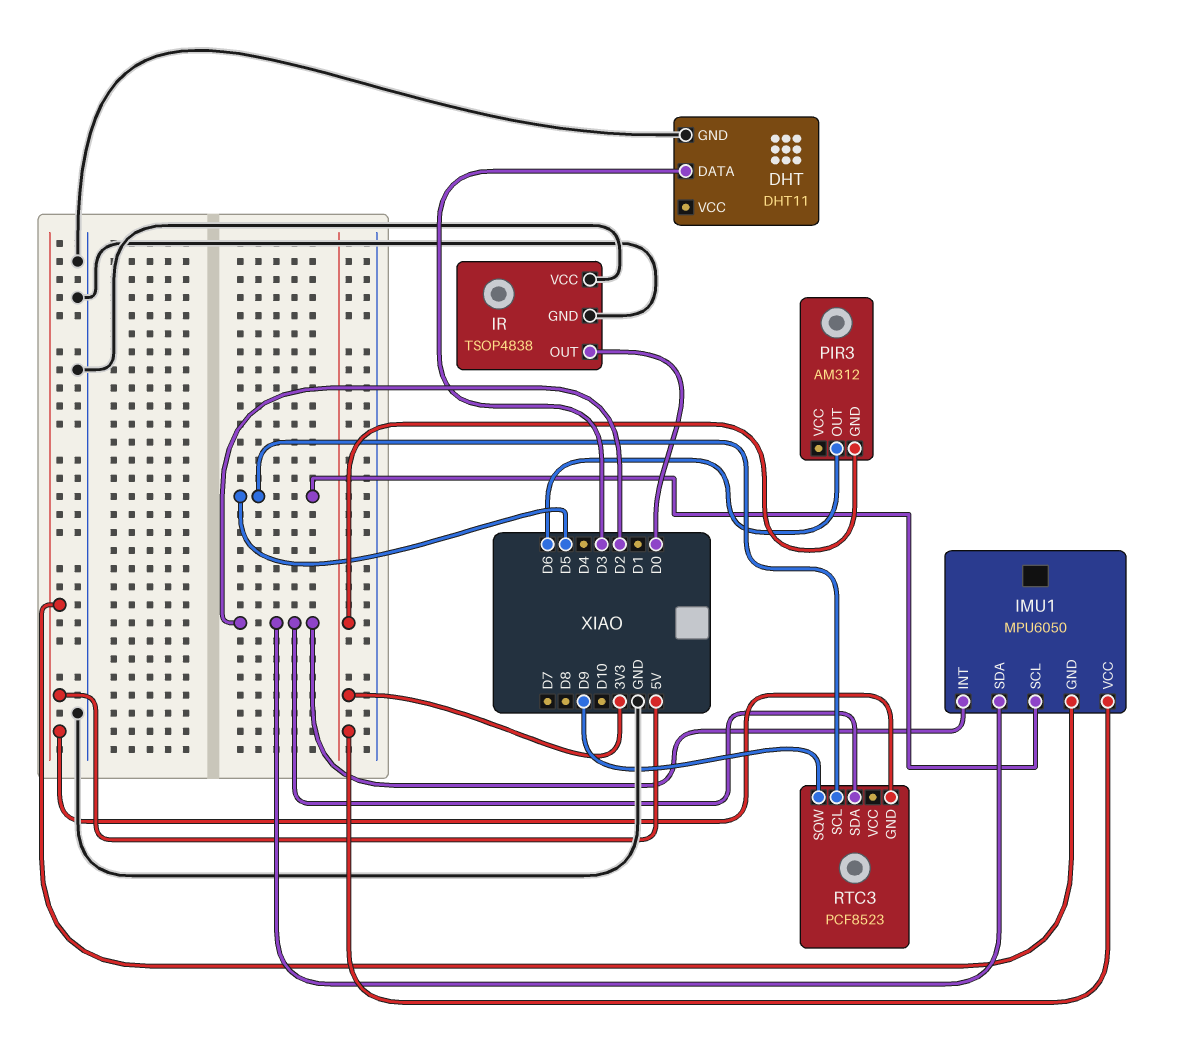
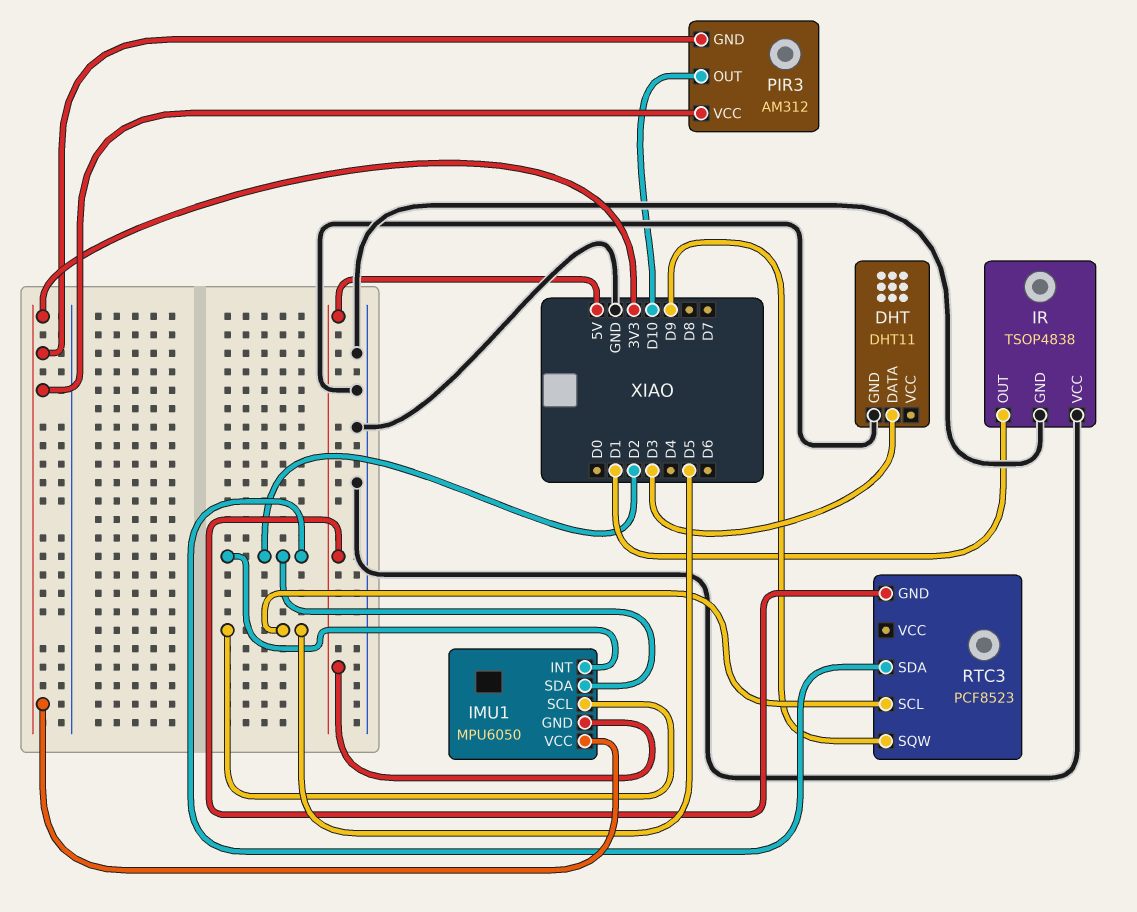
IR pin OUT: D0 -> D1
PIR3 pin OUT: D6 -> D10
PIR3 pin VCC: none -> 3V3

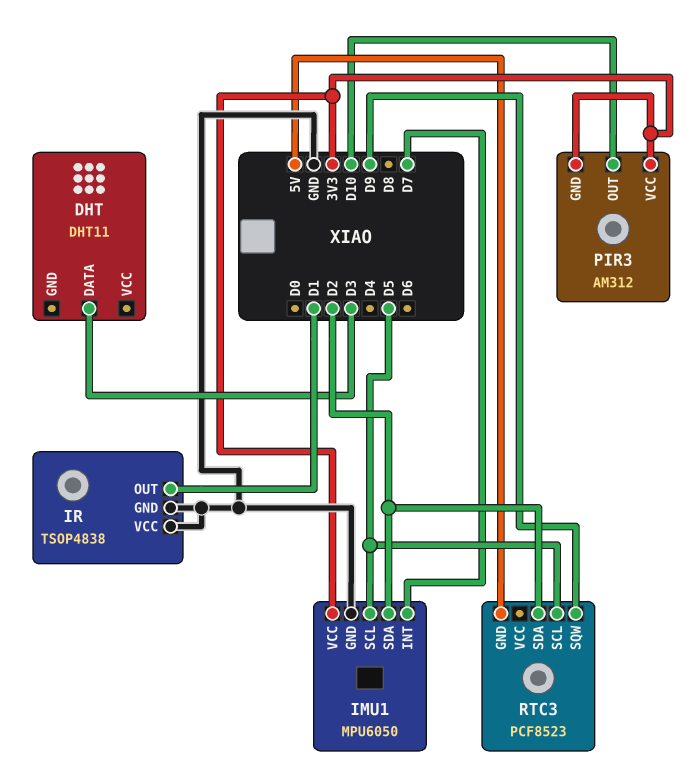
DHT pin GND: GND -> none
IMU1 pin GND: 5V -> GND
IMU1 pin INT: D2 -> D7

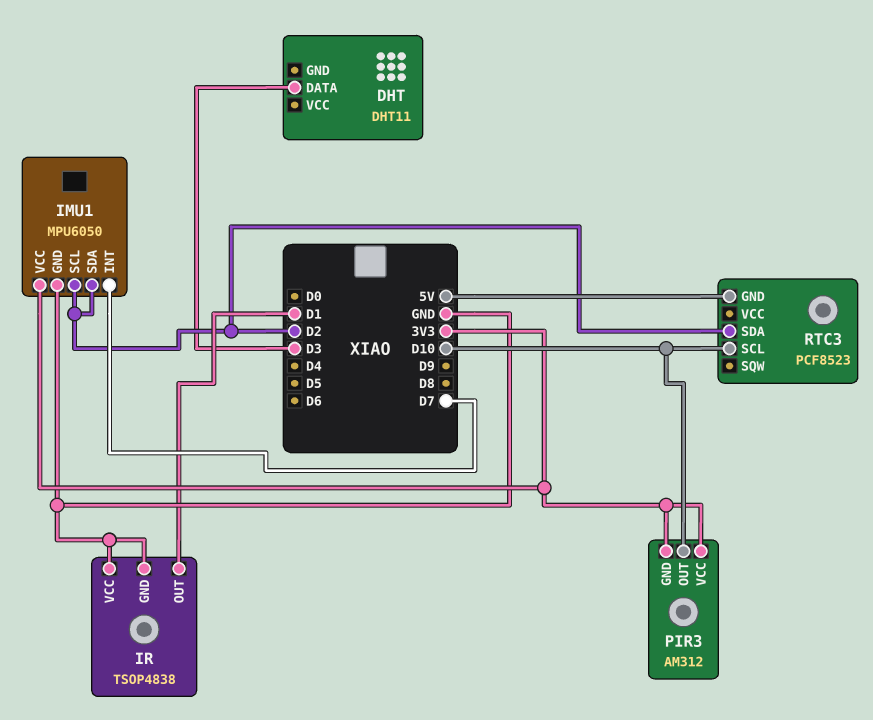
IMU1 pin SCL: D5 -> D2
RTC3 pin SCL: D5 -> D10
RTC3 pin SQW: D9 -> none

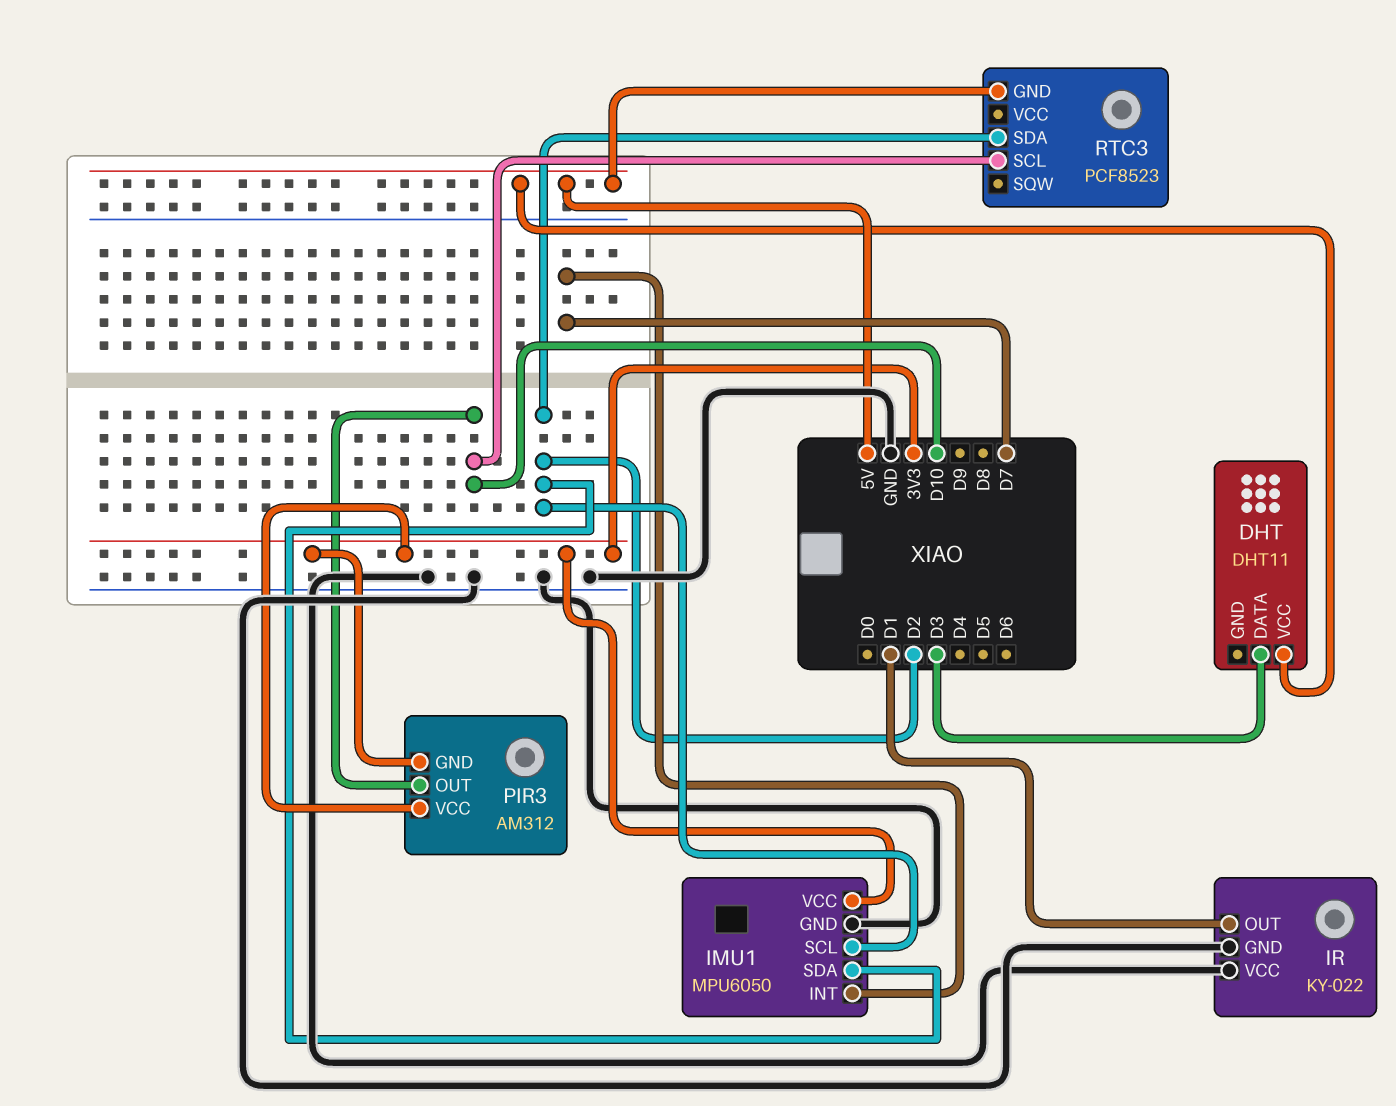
DHT pin VCC: none -> 5V
IR: TSOP4838 -> KY-022

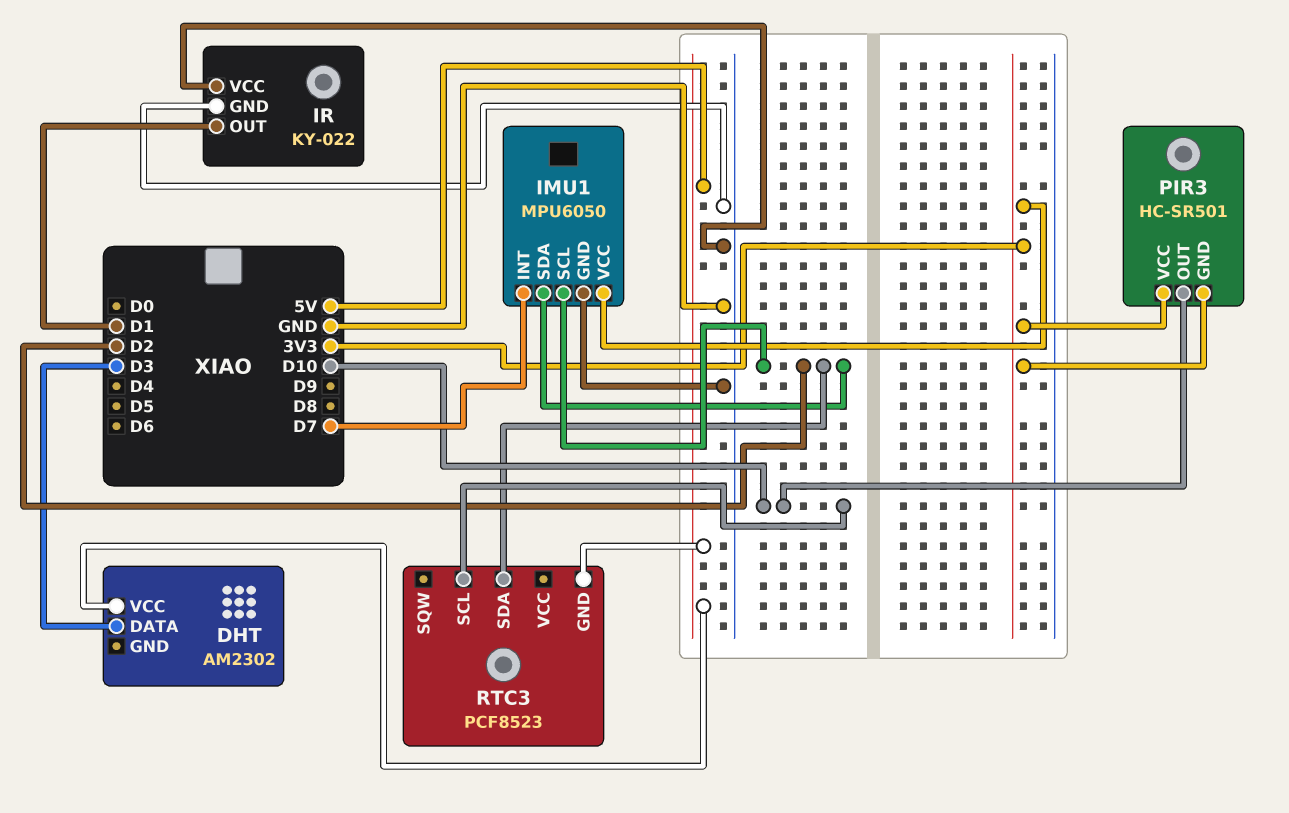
DHT: DHT11 -> AM2302
PIR3: AM312 -> HC-SR501

